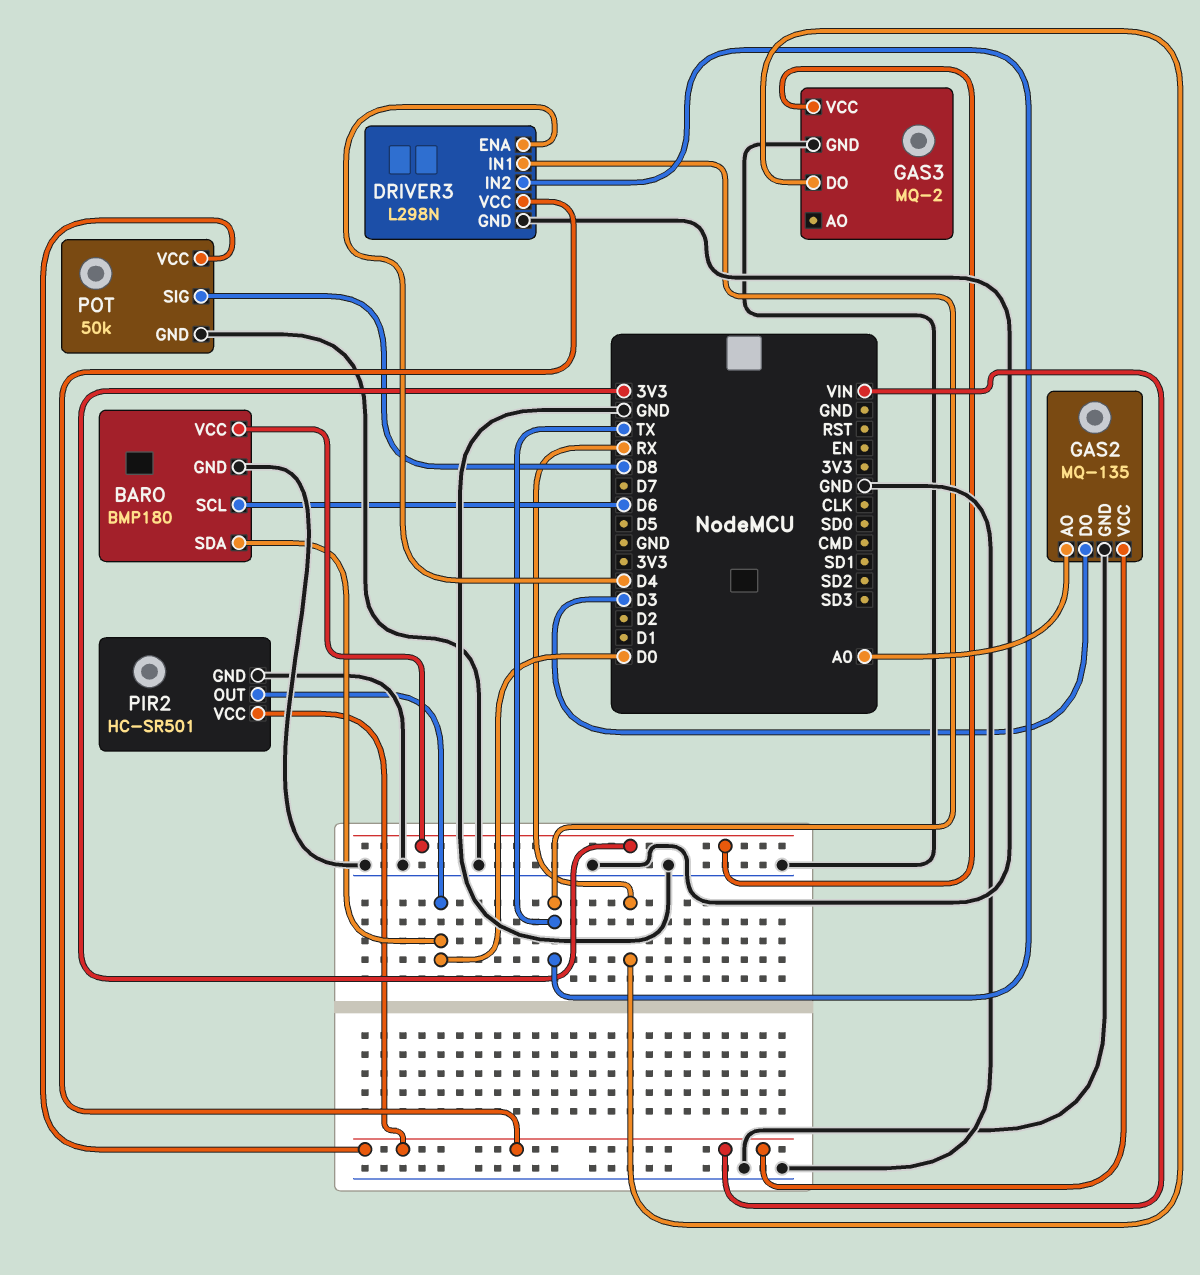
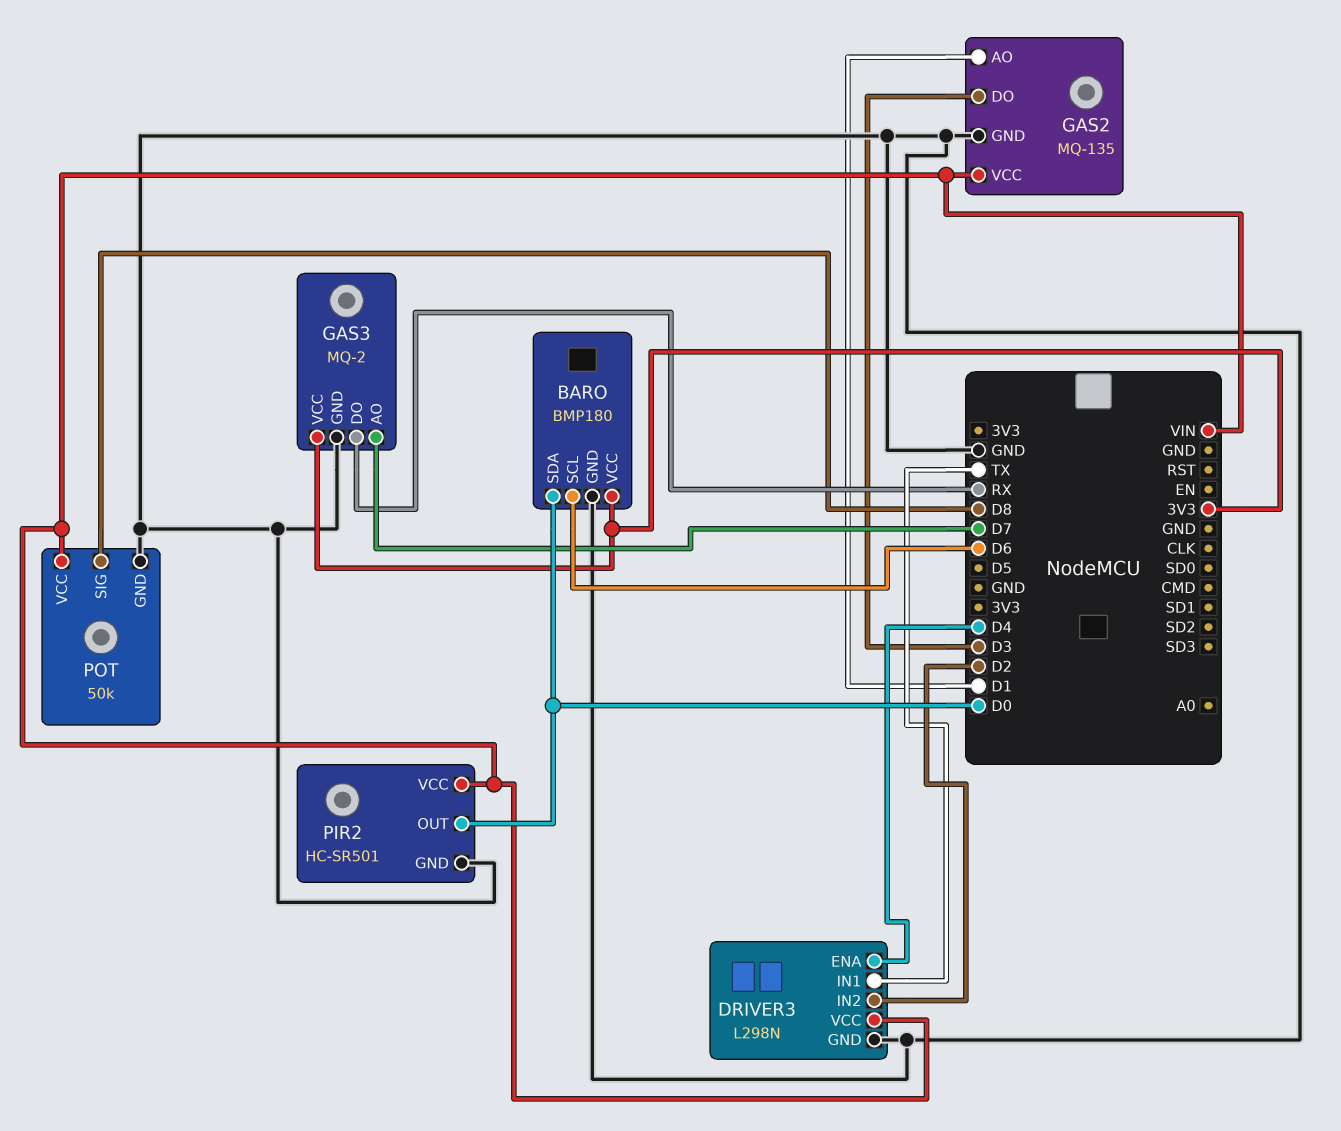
DRIVER3 pin IN2: TX -> D2
GAS2 pin AO: A0 -> D1
GAS3 pin AO: none -> D7

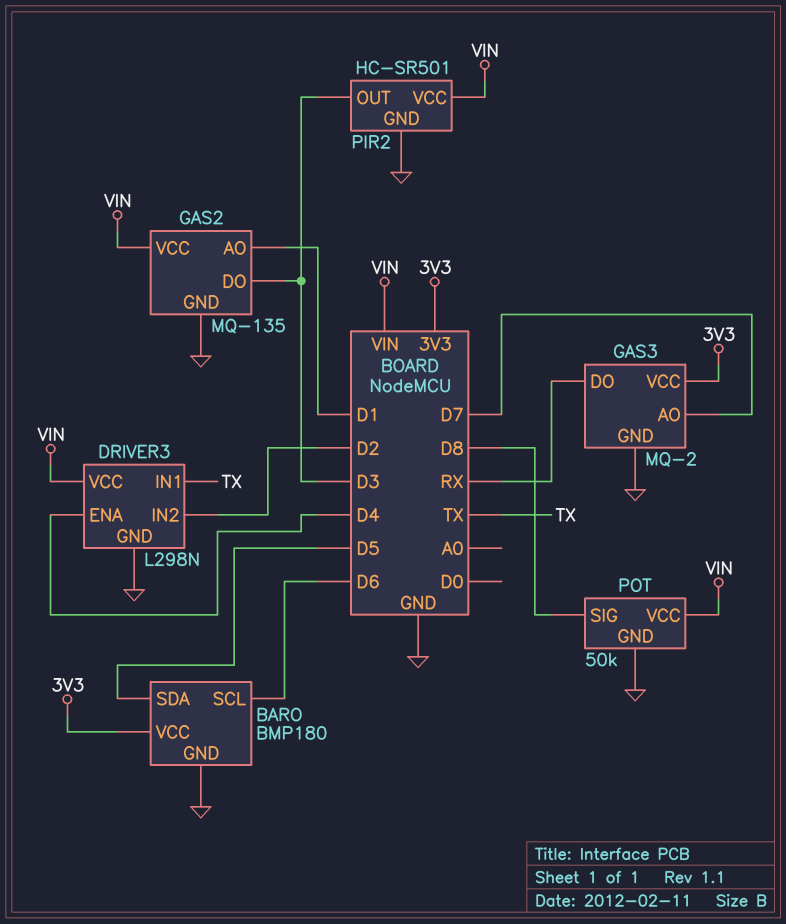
BARO pin SDA: D0 -> D5
PIR2 pin OUT: D0 -> D3

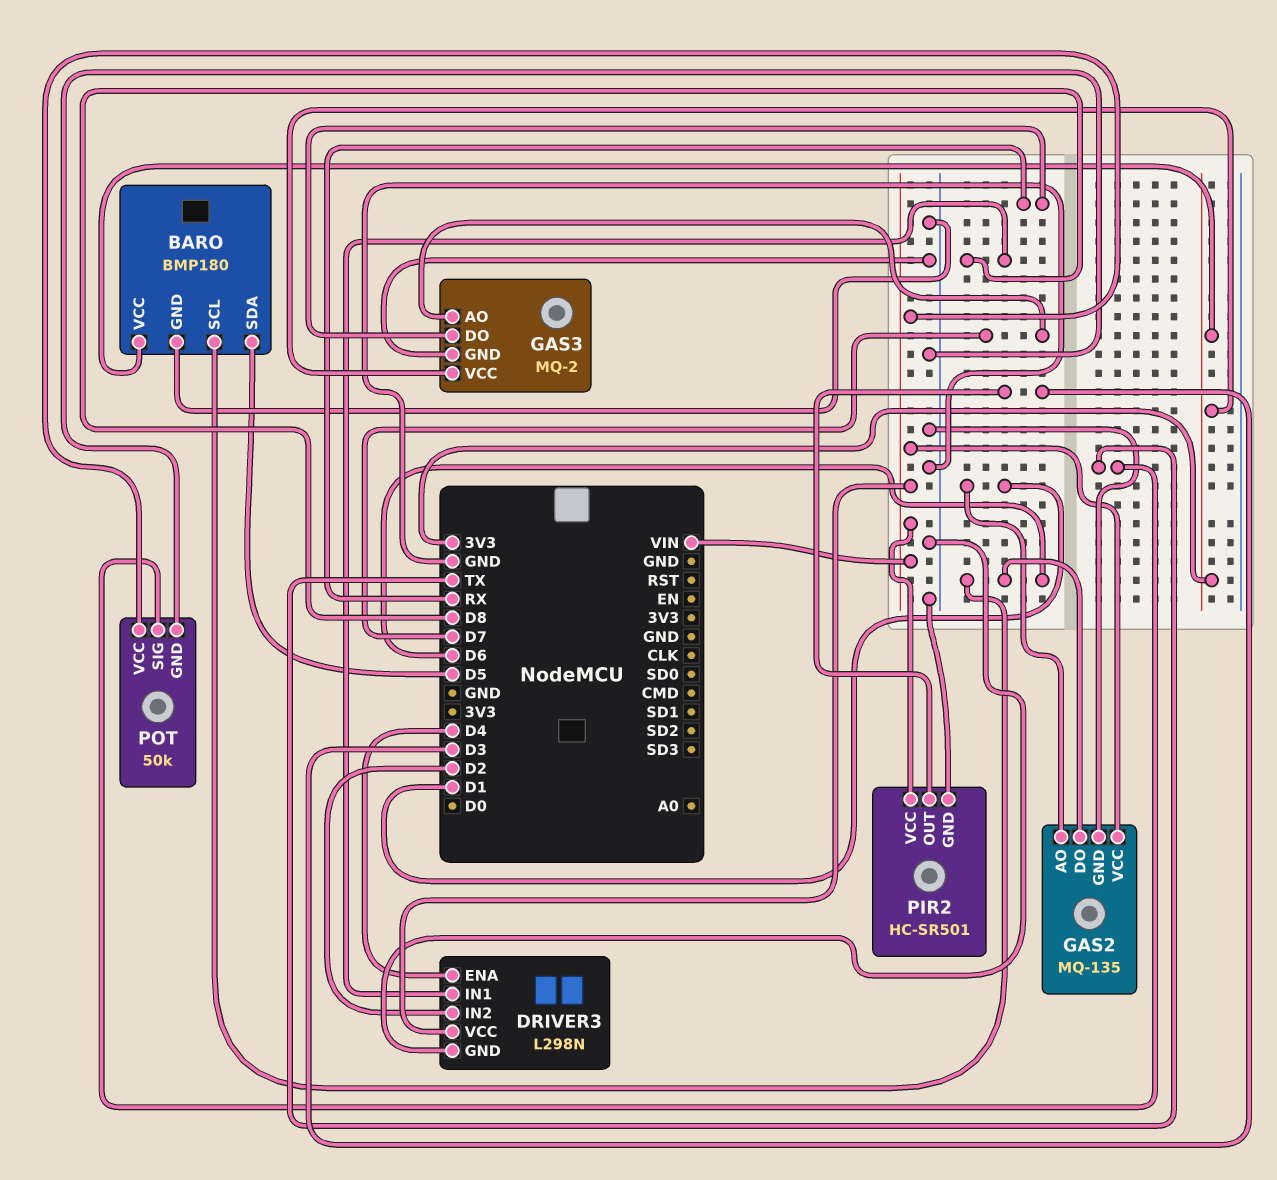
DRIVER3 pin IN1: TX -> D8
GAS2 pin DO: D3 -> D6
POT pin SIG: D8 -> TX

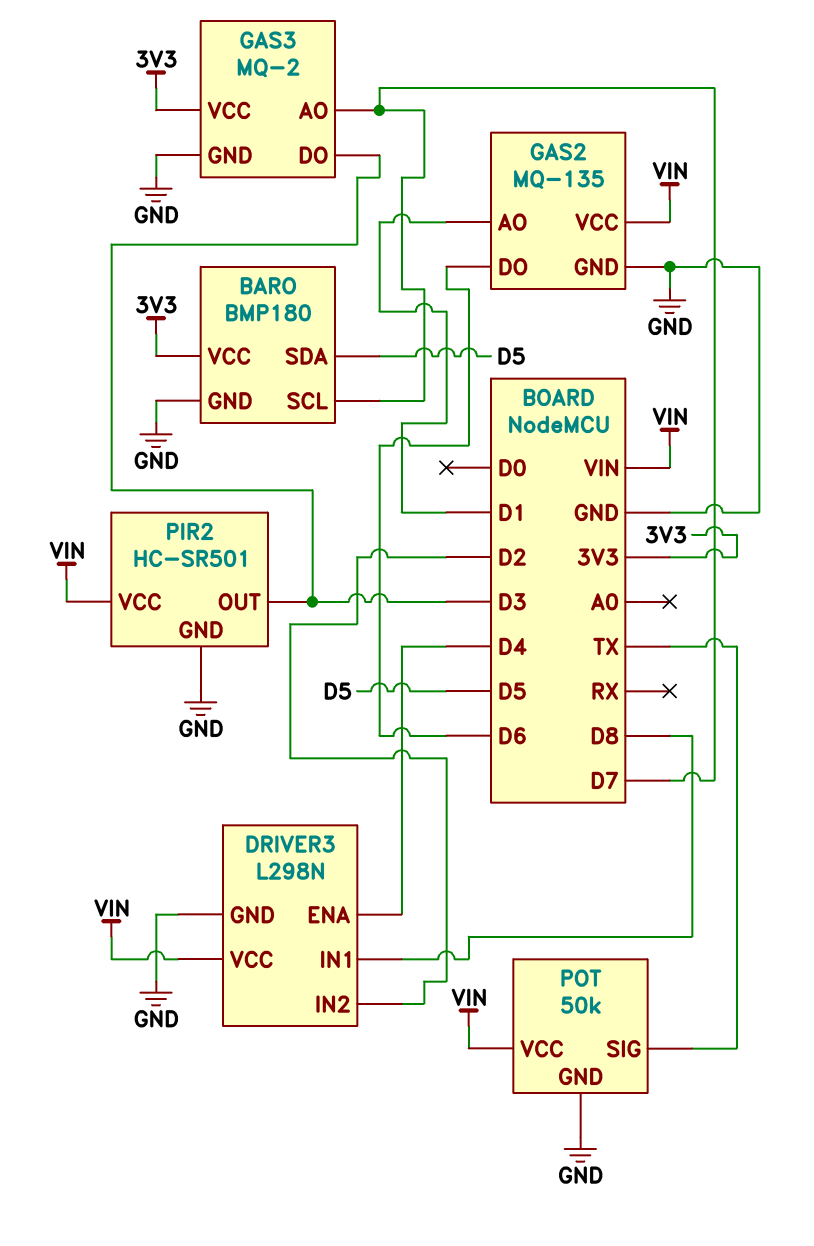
BARO pin SCL: D6 -> D7
GAS3 pin DO: RX -> D3

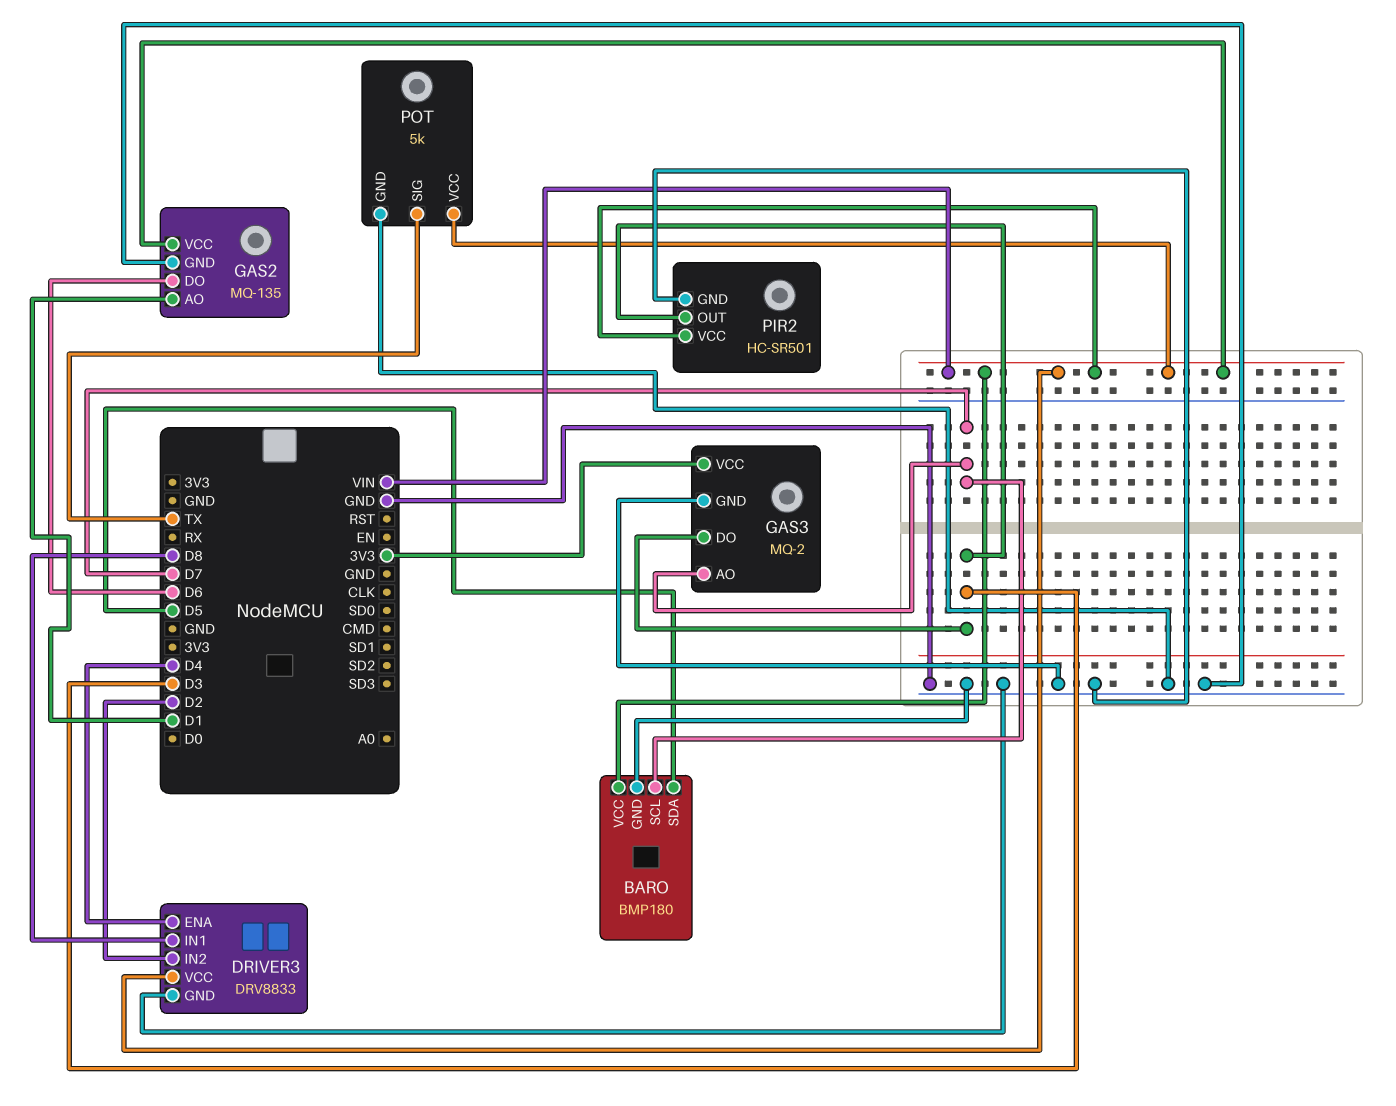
BARO pin VCC: 3V3 -> VIN
DRIVER3: L298N -> DRV8833
POT: 50k -> 5k

